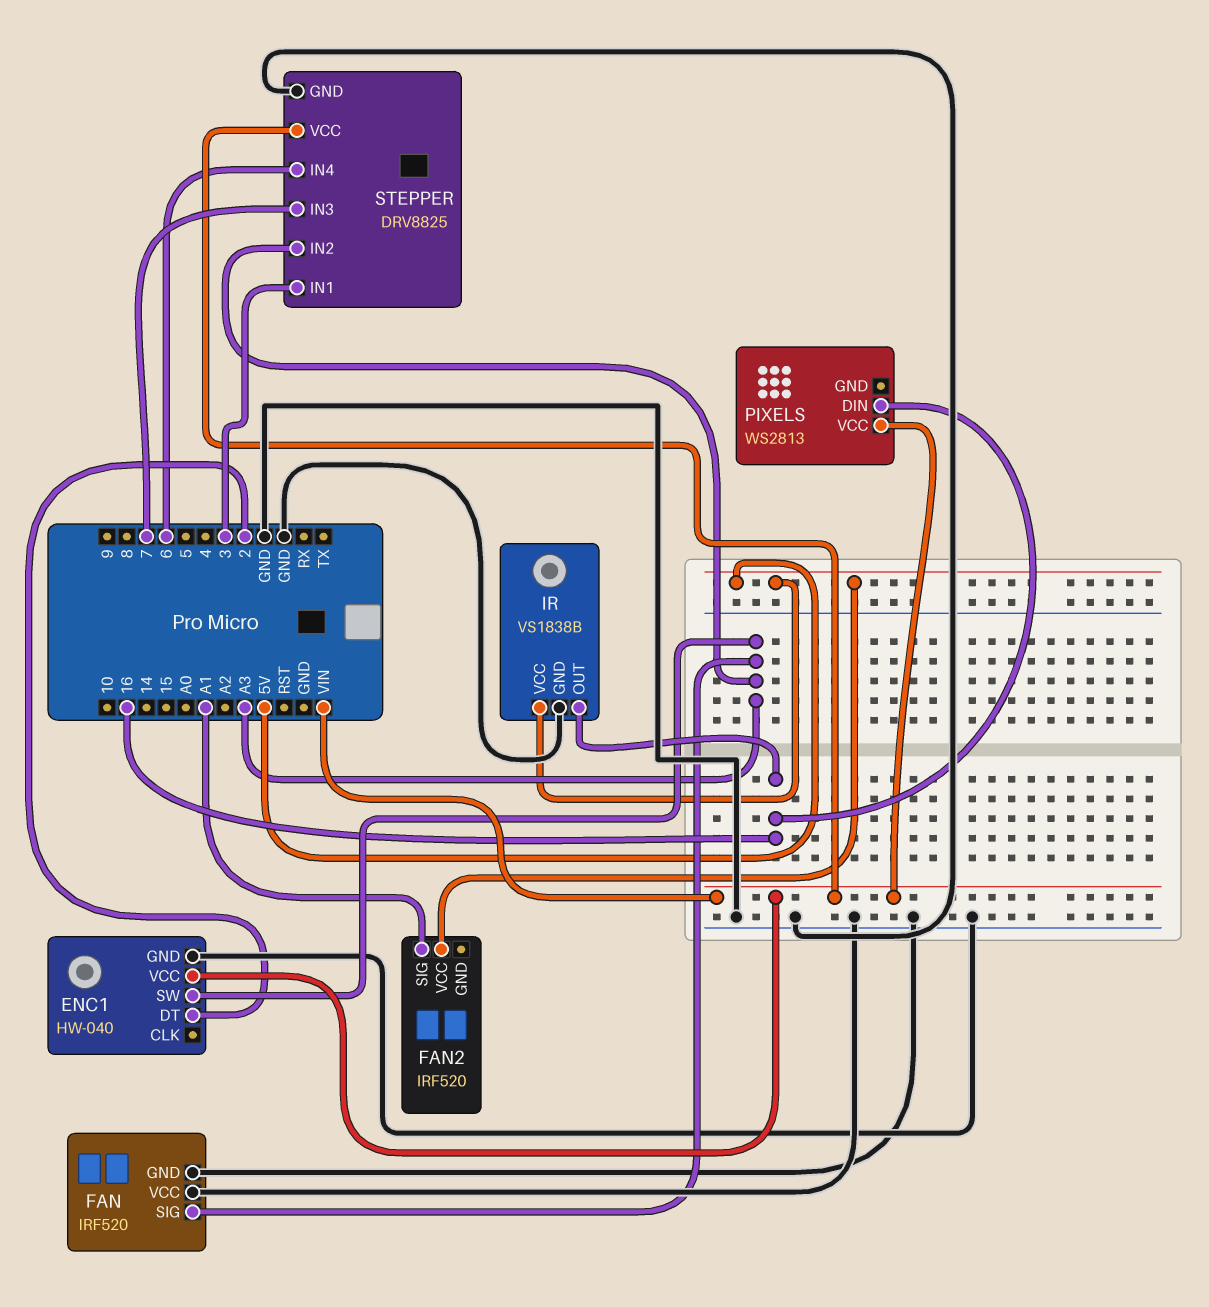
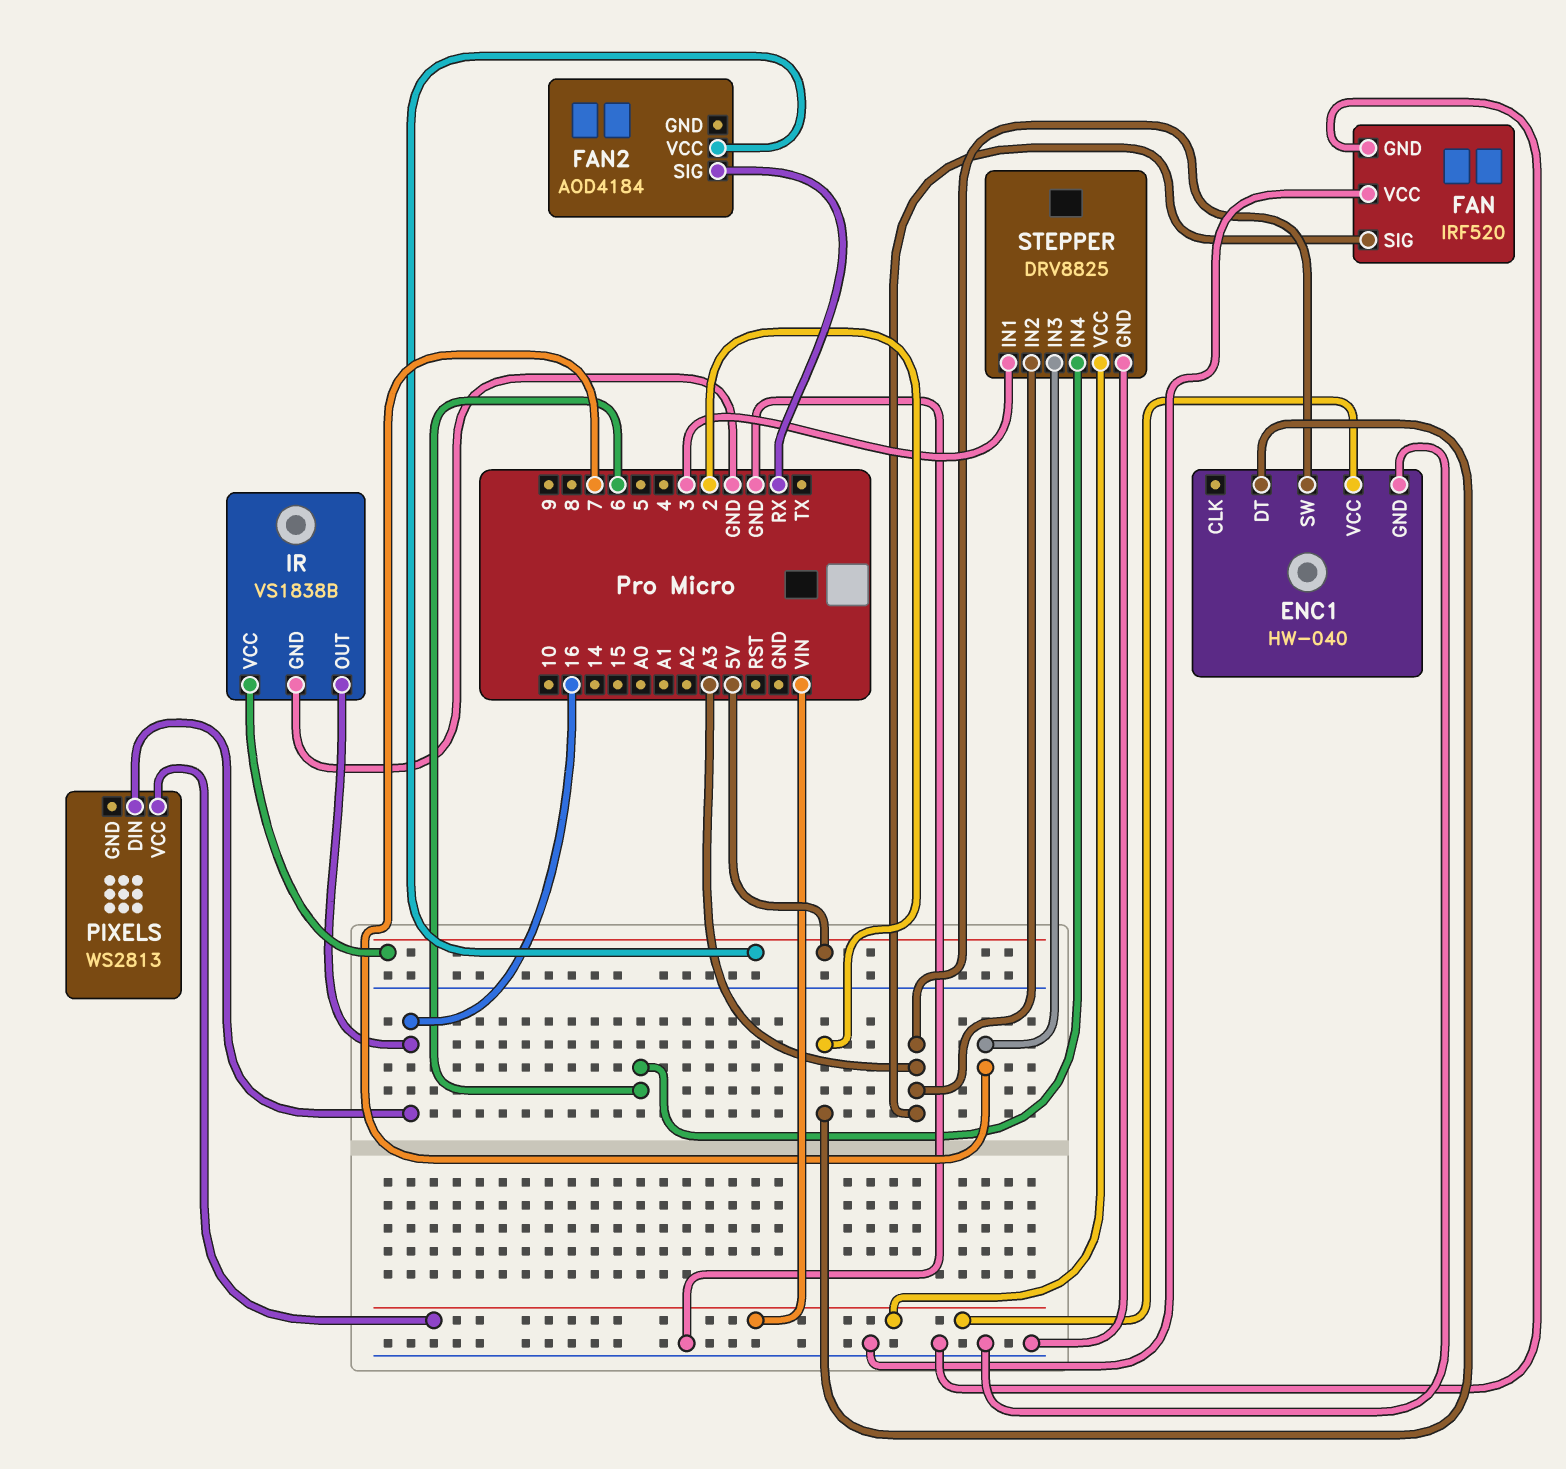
FAN2: IRF520 -> AOD4184
FAN2 pin SIG: A1 -> RX

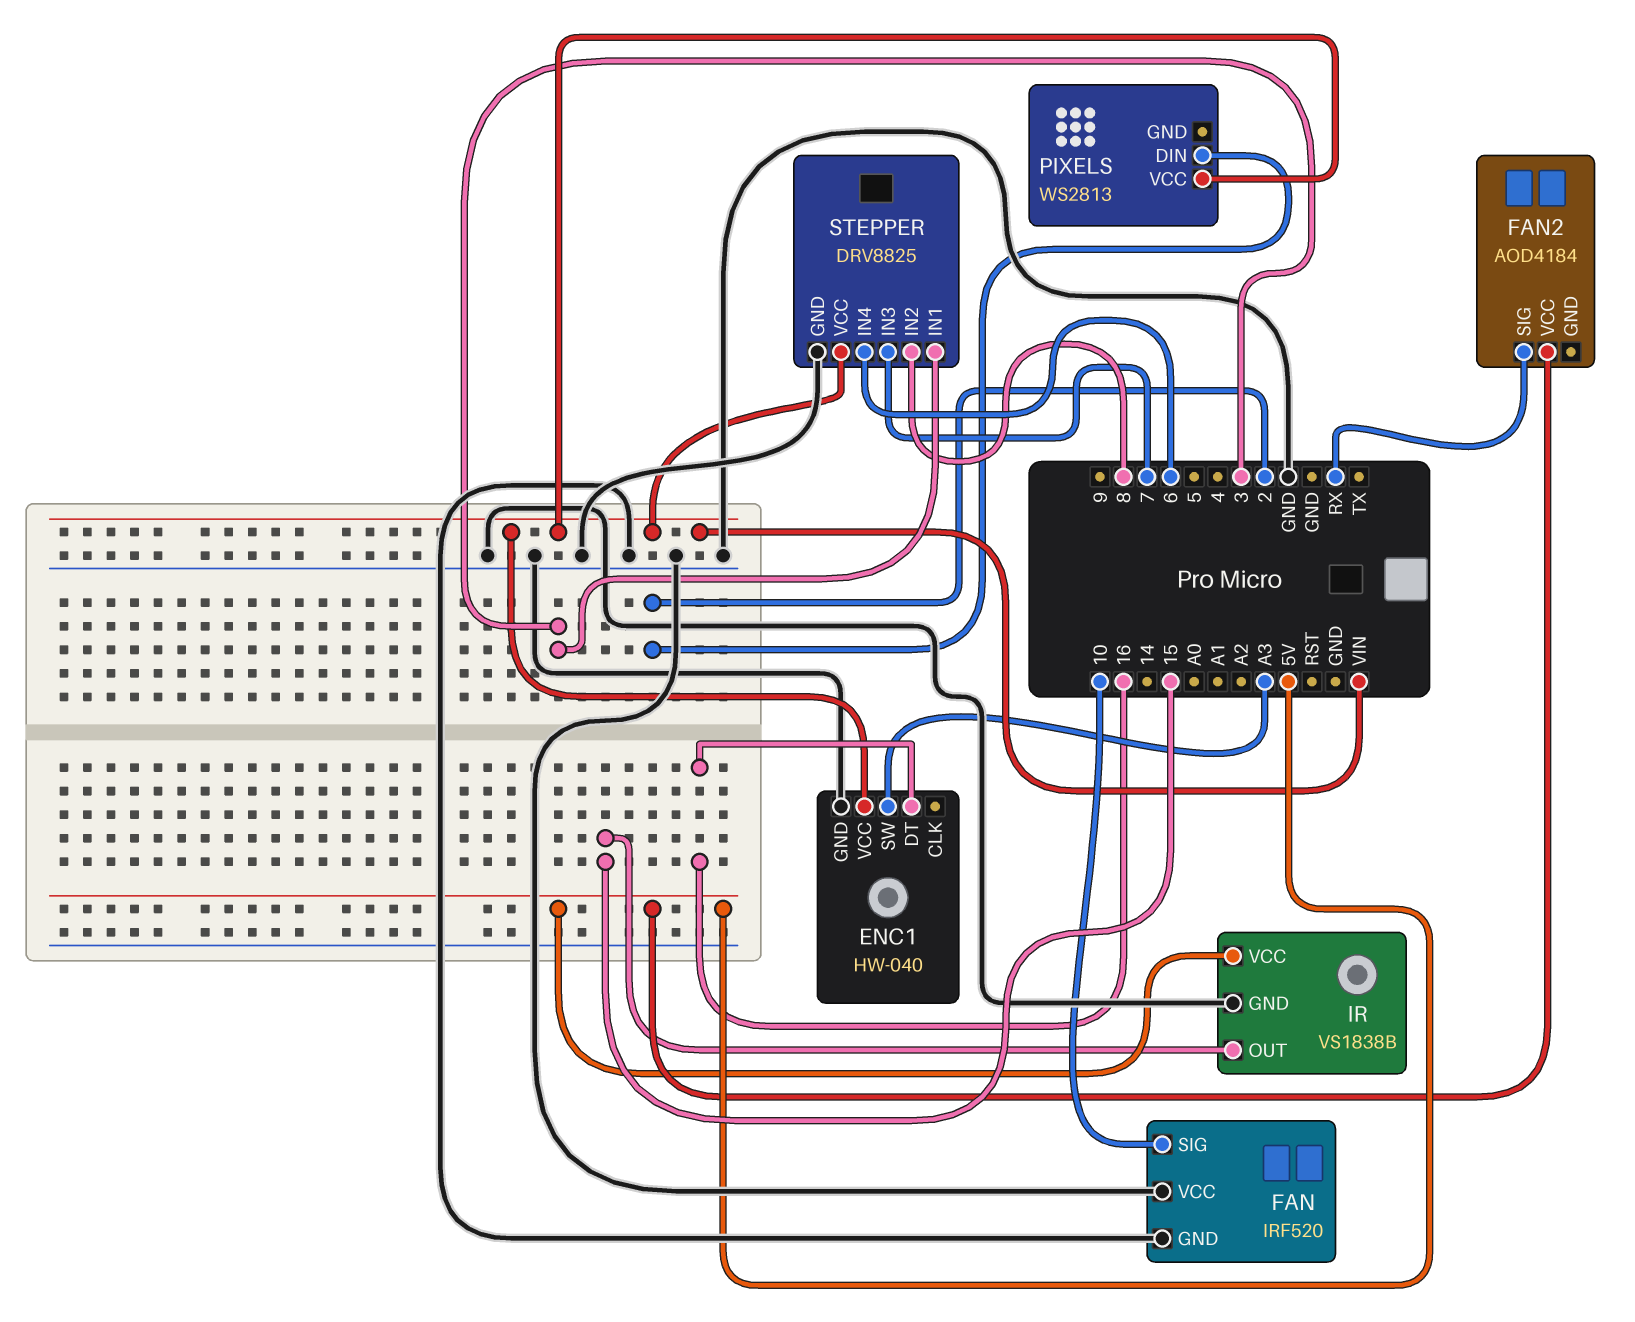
ENC1 pin DT: 2 -> 16
FAN pin SIG: A3 -> 10
IR pin OUT: 16 -> 15
PIXELS pin DIN: 16 -> 2
STEPPER pin IN2: A3 -> 8

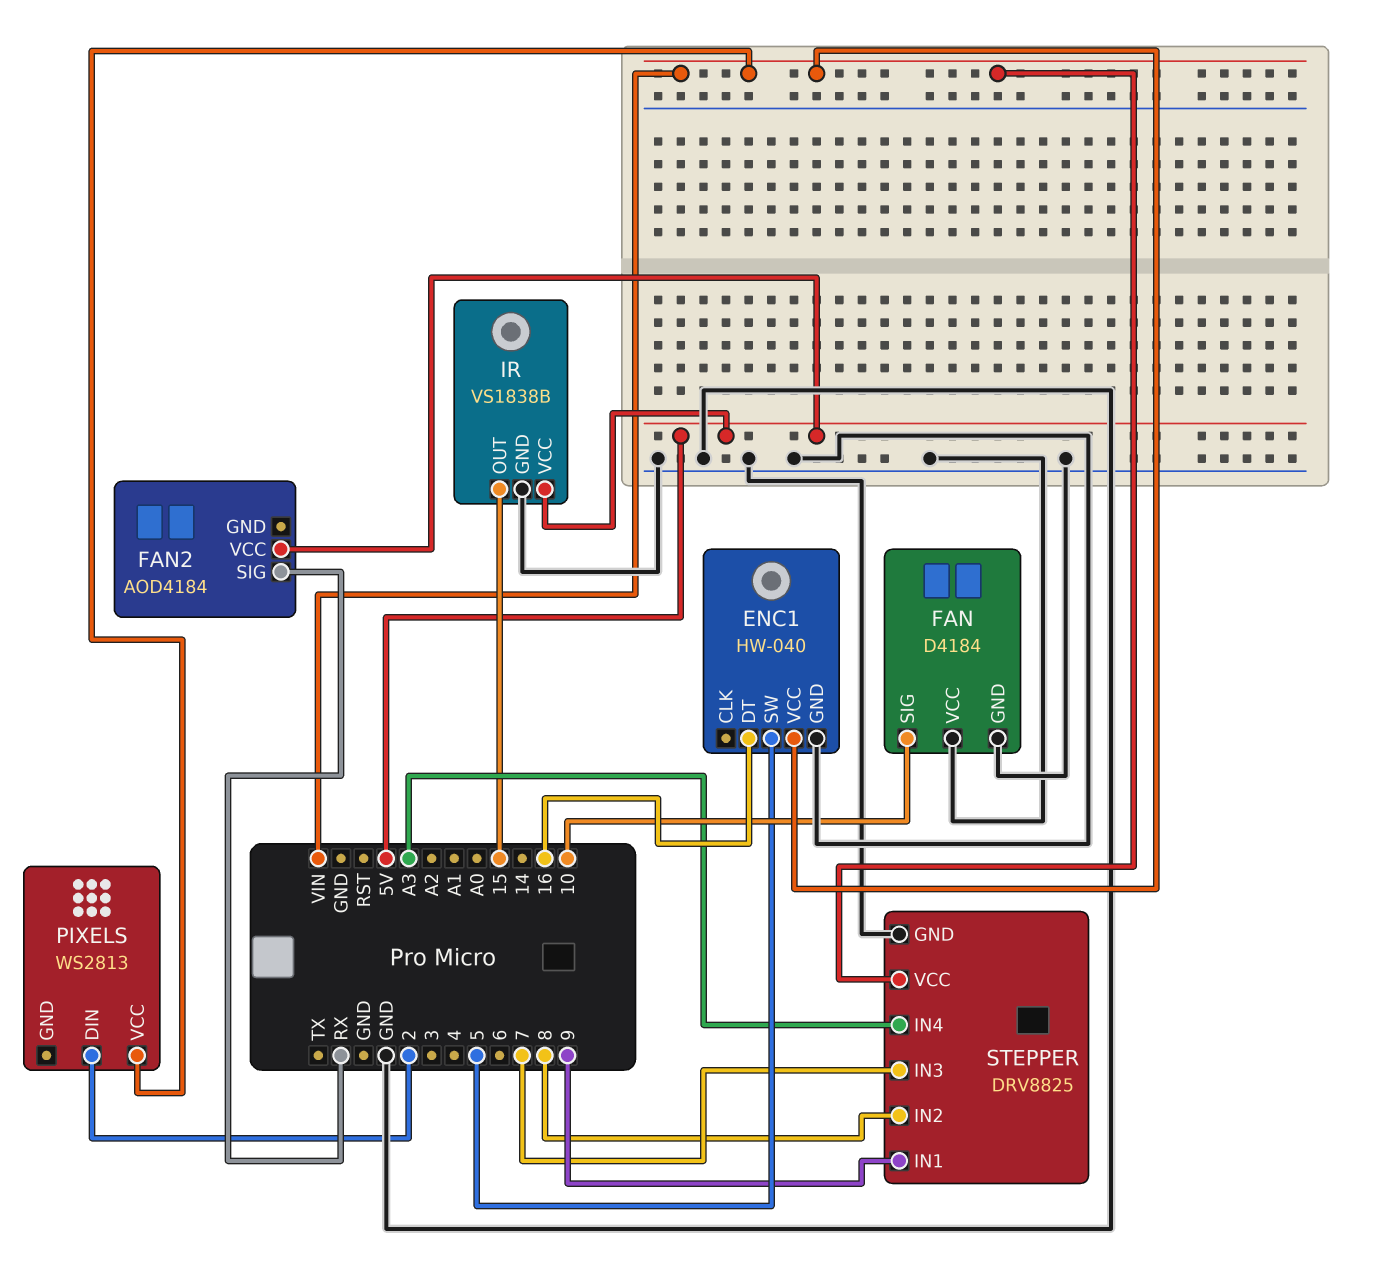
ENC1 pin SW: A3 -> 5
FAN: IRF520 -> D4184
STEPPER pin IN1: 3 -> 9
STEPPER pin IN4: 6 -> A3

